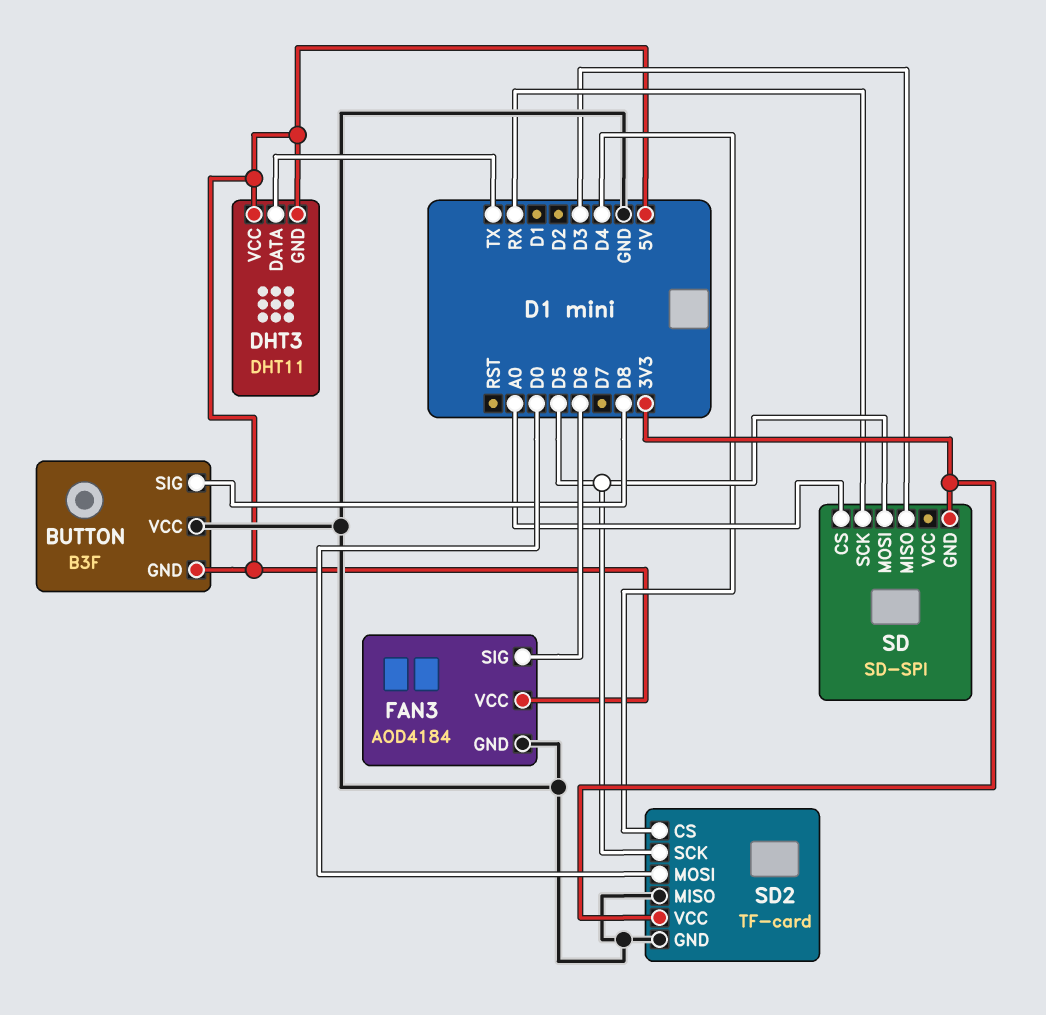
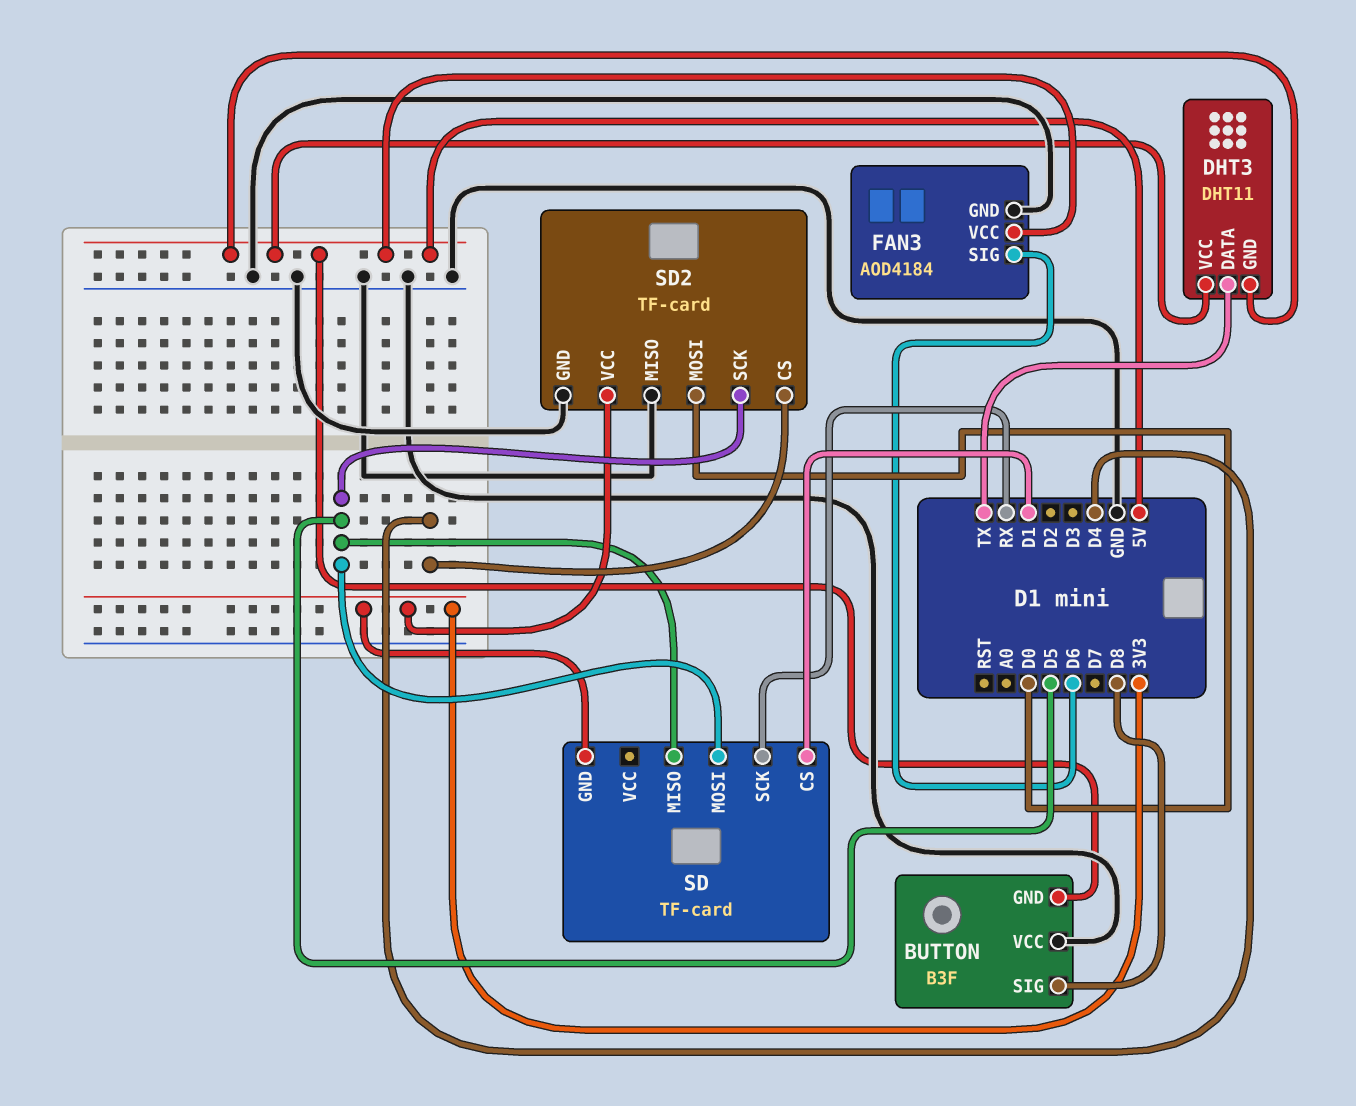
SD: SD-SPI -> TF-card
SD pin CS: A0 -> D1
SD pin MISO: D3 -> D5

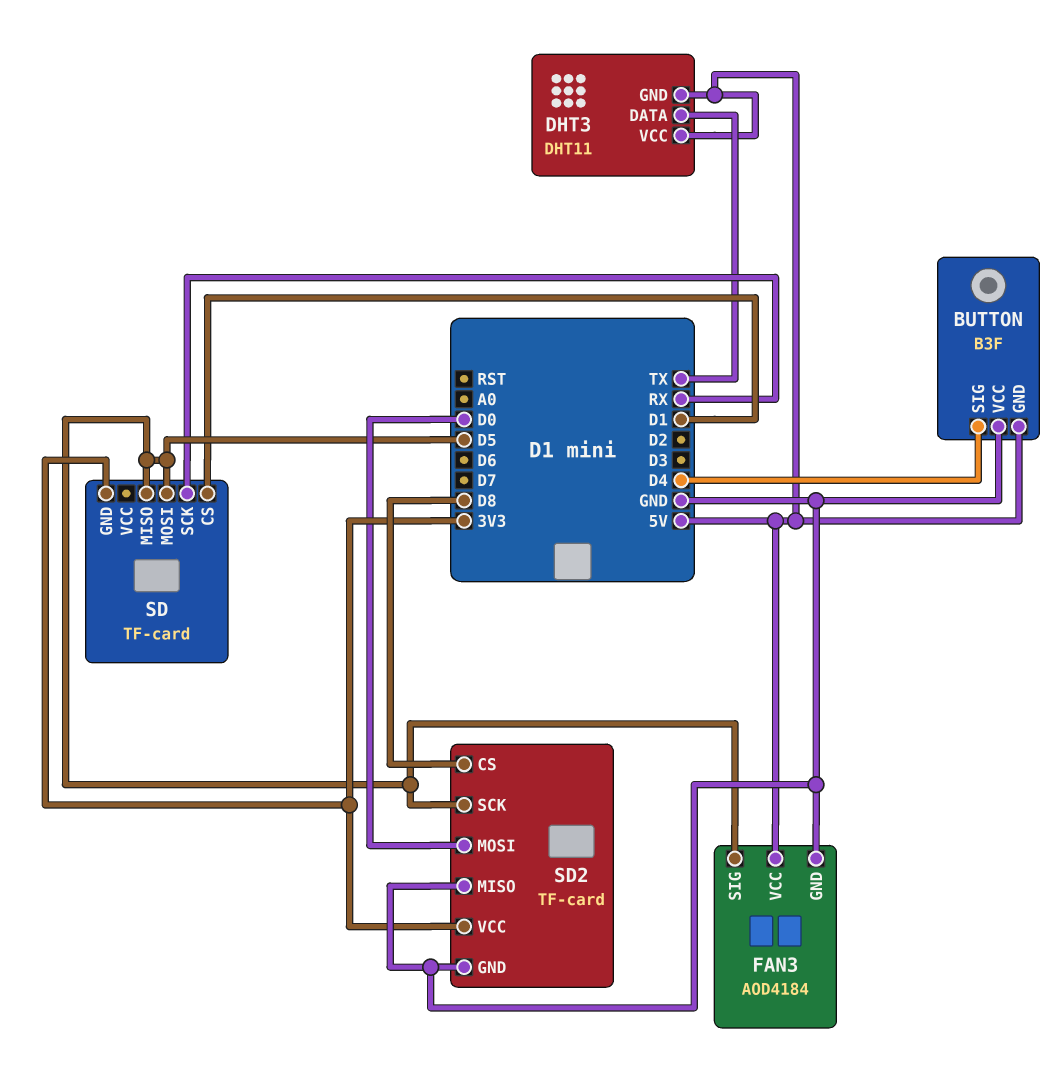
BUTTON pin SIG: D8 -> D4
FAN3 pin SIG: D6 -> D5
SD2 pin CS: D4 -> D8

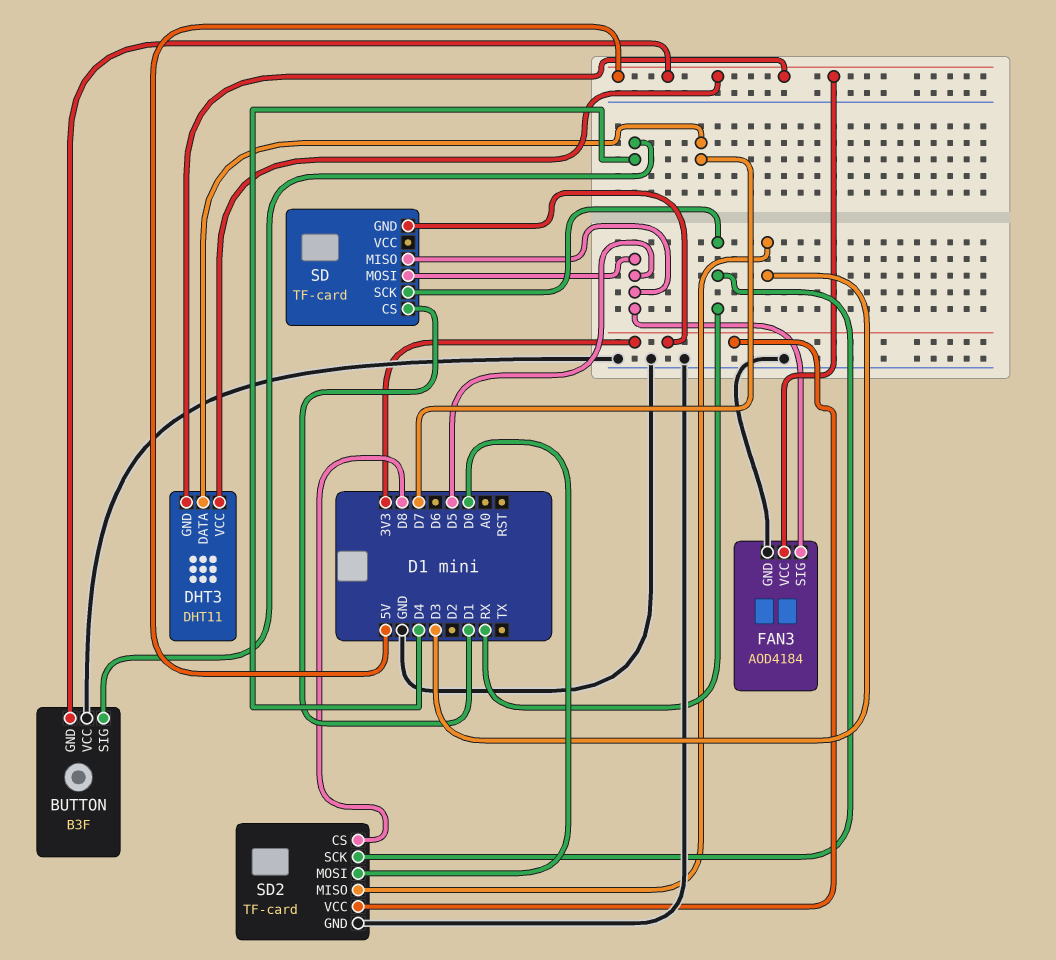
DHT3 pin DATA: TX -> D7
SD2 pin MISO: GND -> D3
SD2 pin SCK: D5 -> RX

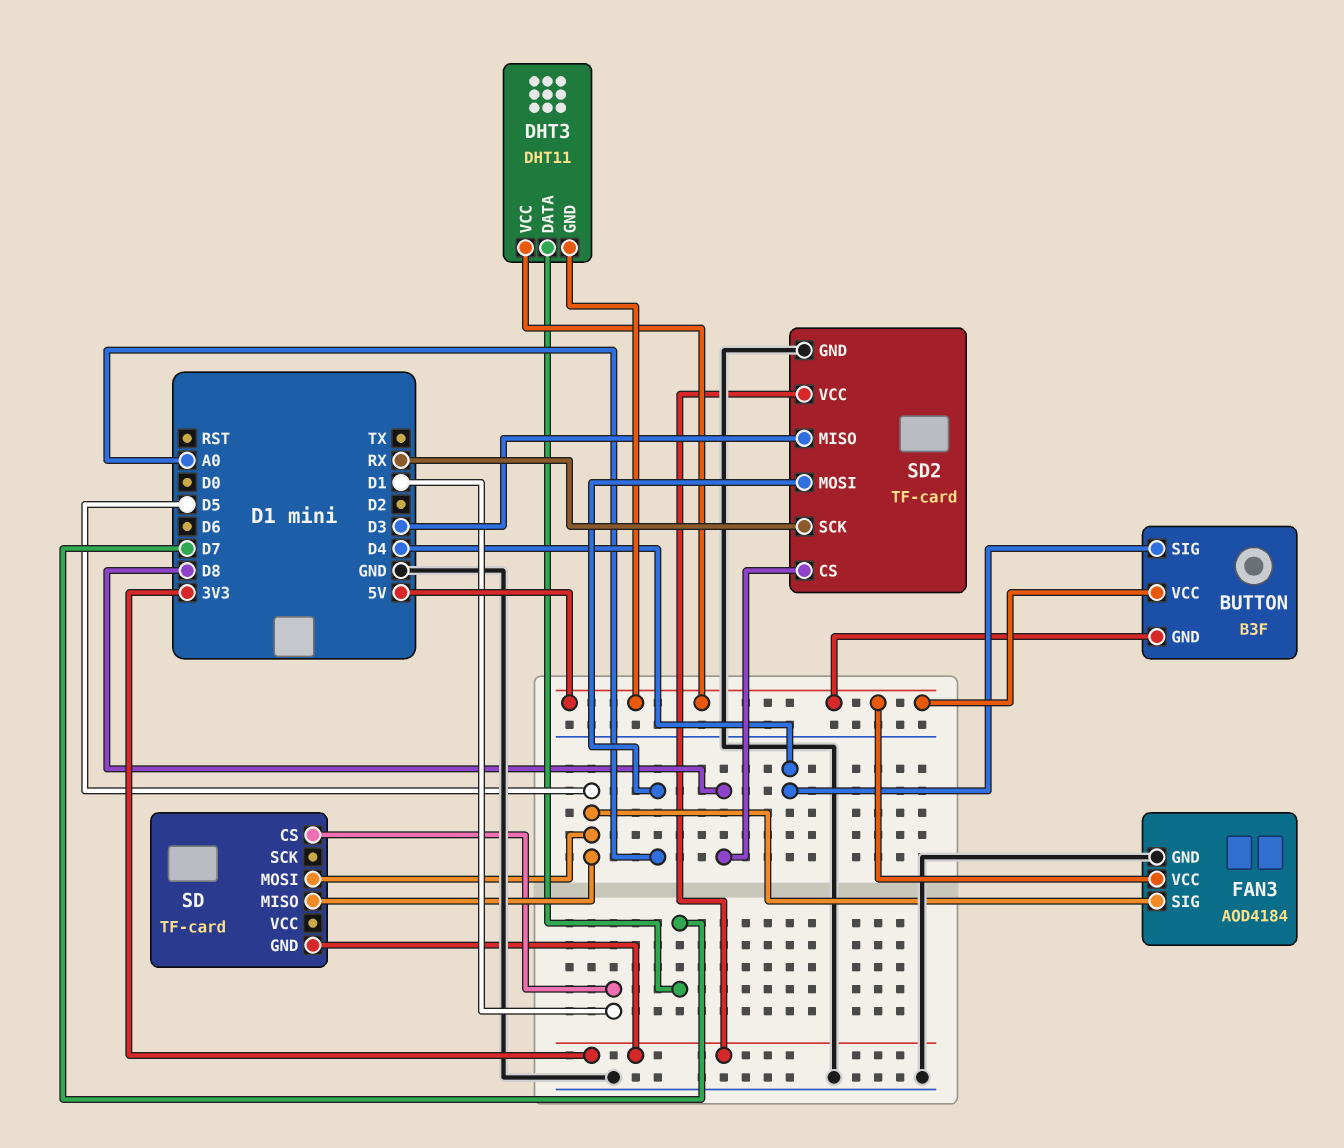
BUTTON pin VCC: GND -> 5V
SD pin SCK: RX -> none
SD2 pin MOSI: D0 -> A0

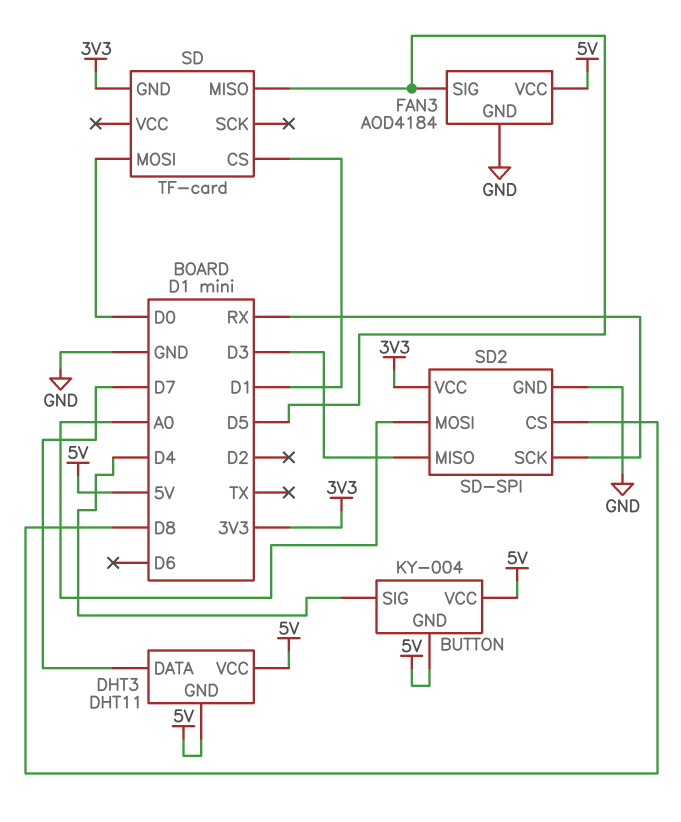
BUTTON: B3F -> KY-004
SD pin MOSI: D5 -> D0
SD2: TF-card -> SD-SPI

